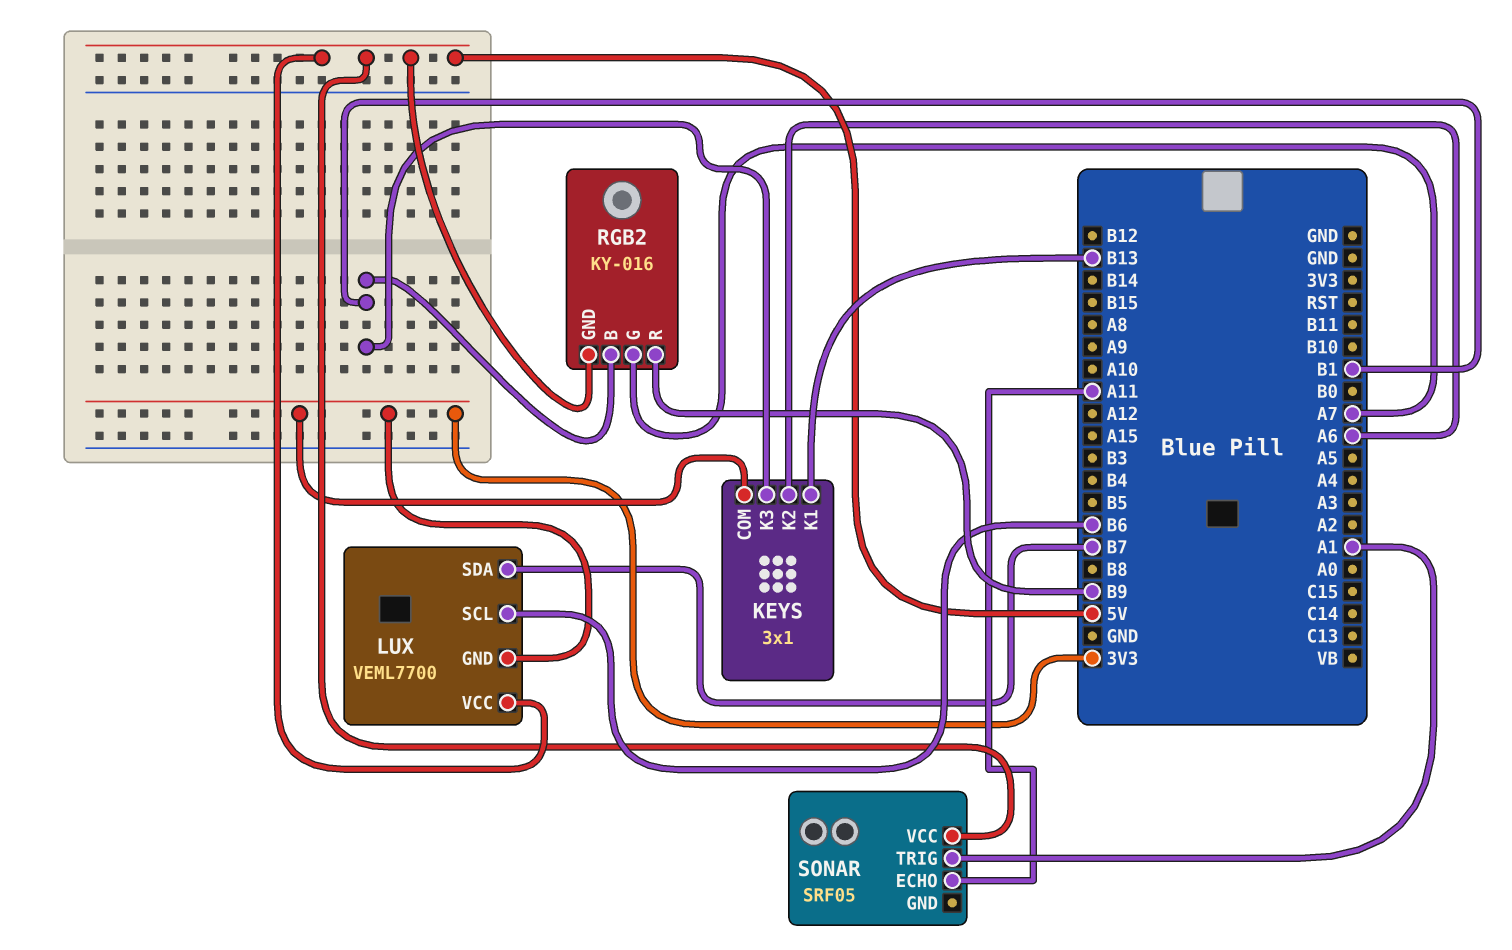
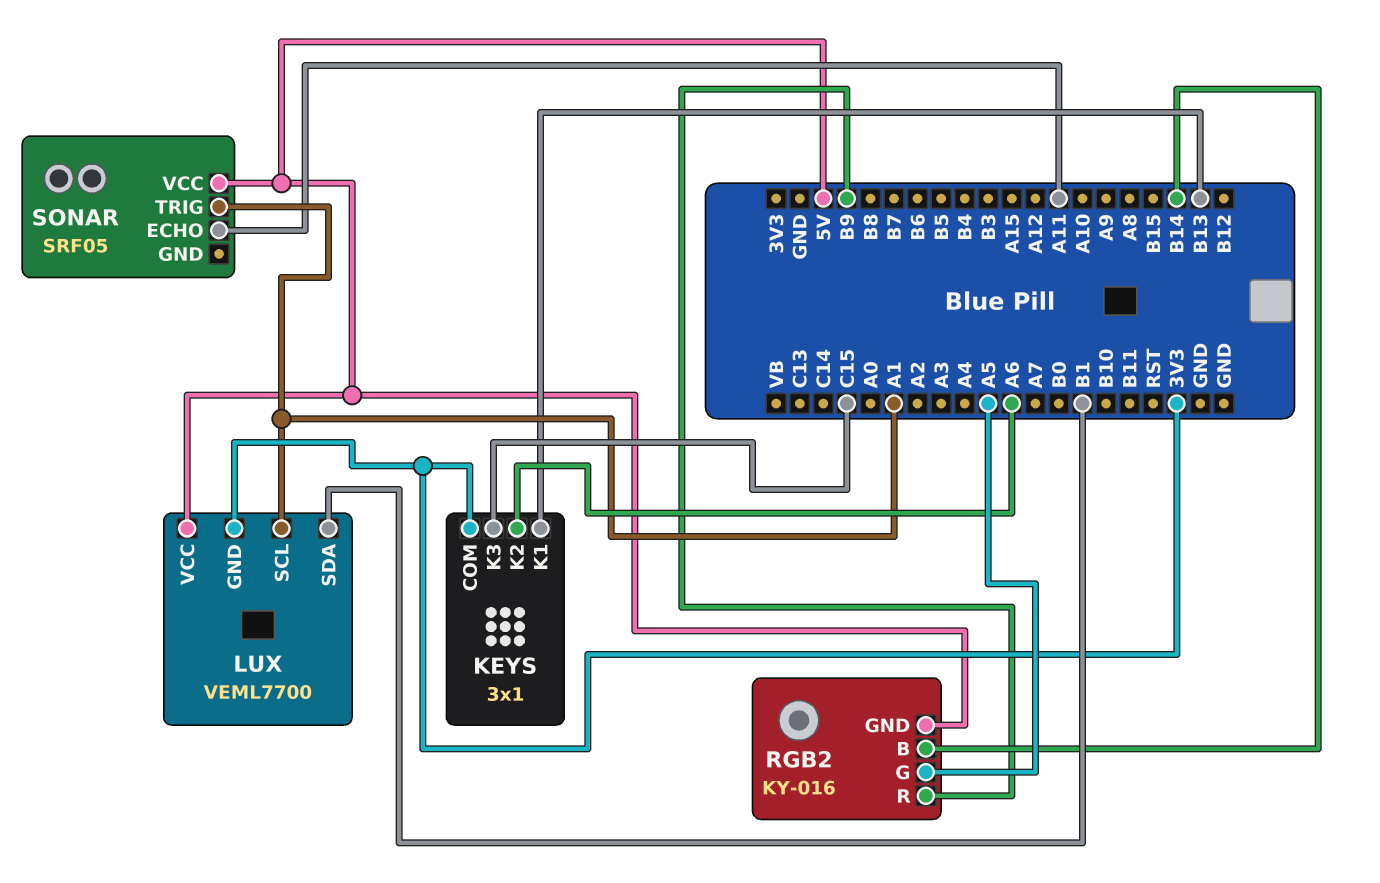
KEYS pin K3: B1 -> C15
LUX pin SCL: B6 -> A1
LUX pin SDA: B7 -> B1
RGB2 pin B: B1 -> B14
RGB2 pin G: A7 -> A5

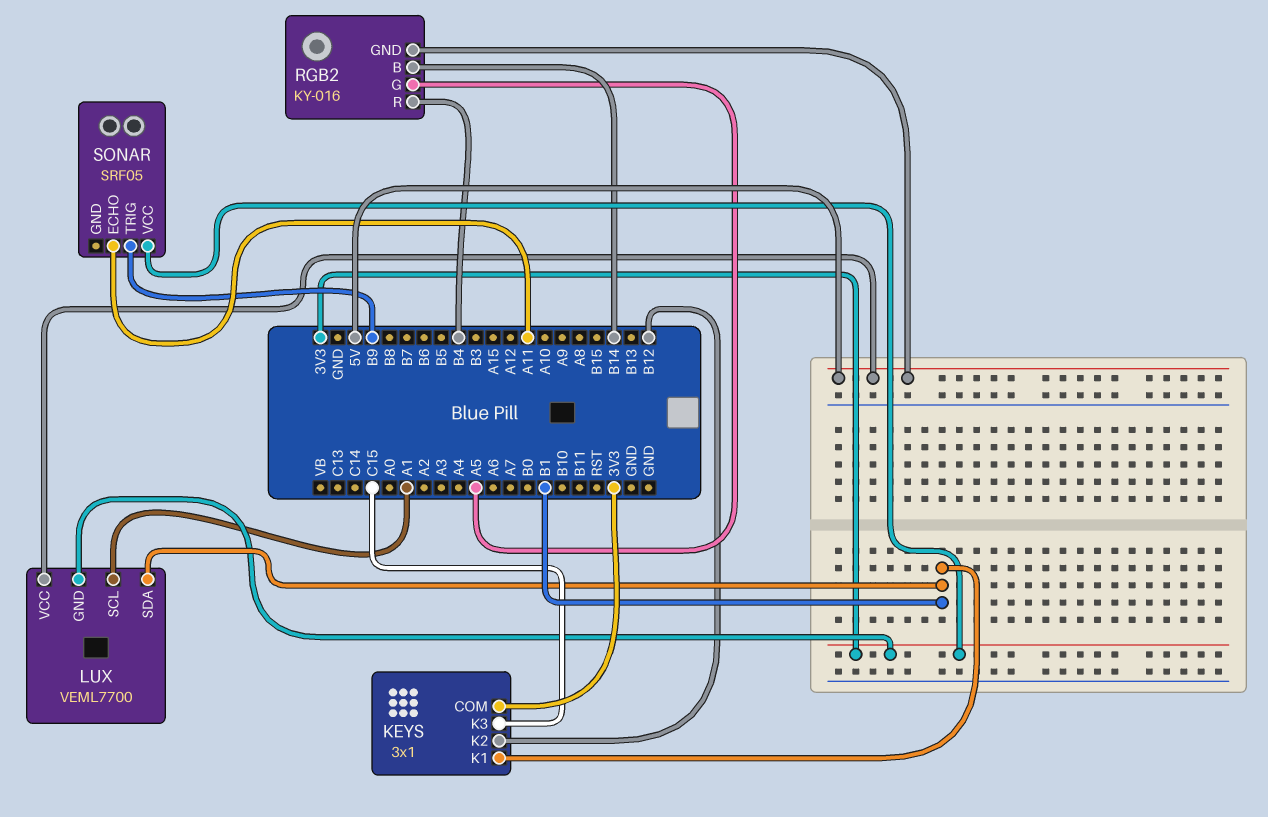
KEYS pin K1: B13 -> B1
KEYS pin K2: A6 -> B12
RGB2 pin R: B9 -> B4
SONAR pin TRIG: A1 -> B9
SONAR pin VCC: 5V -> 3V3

